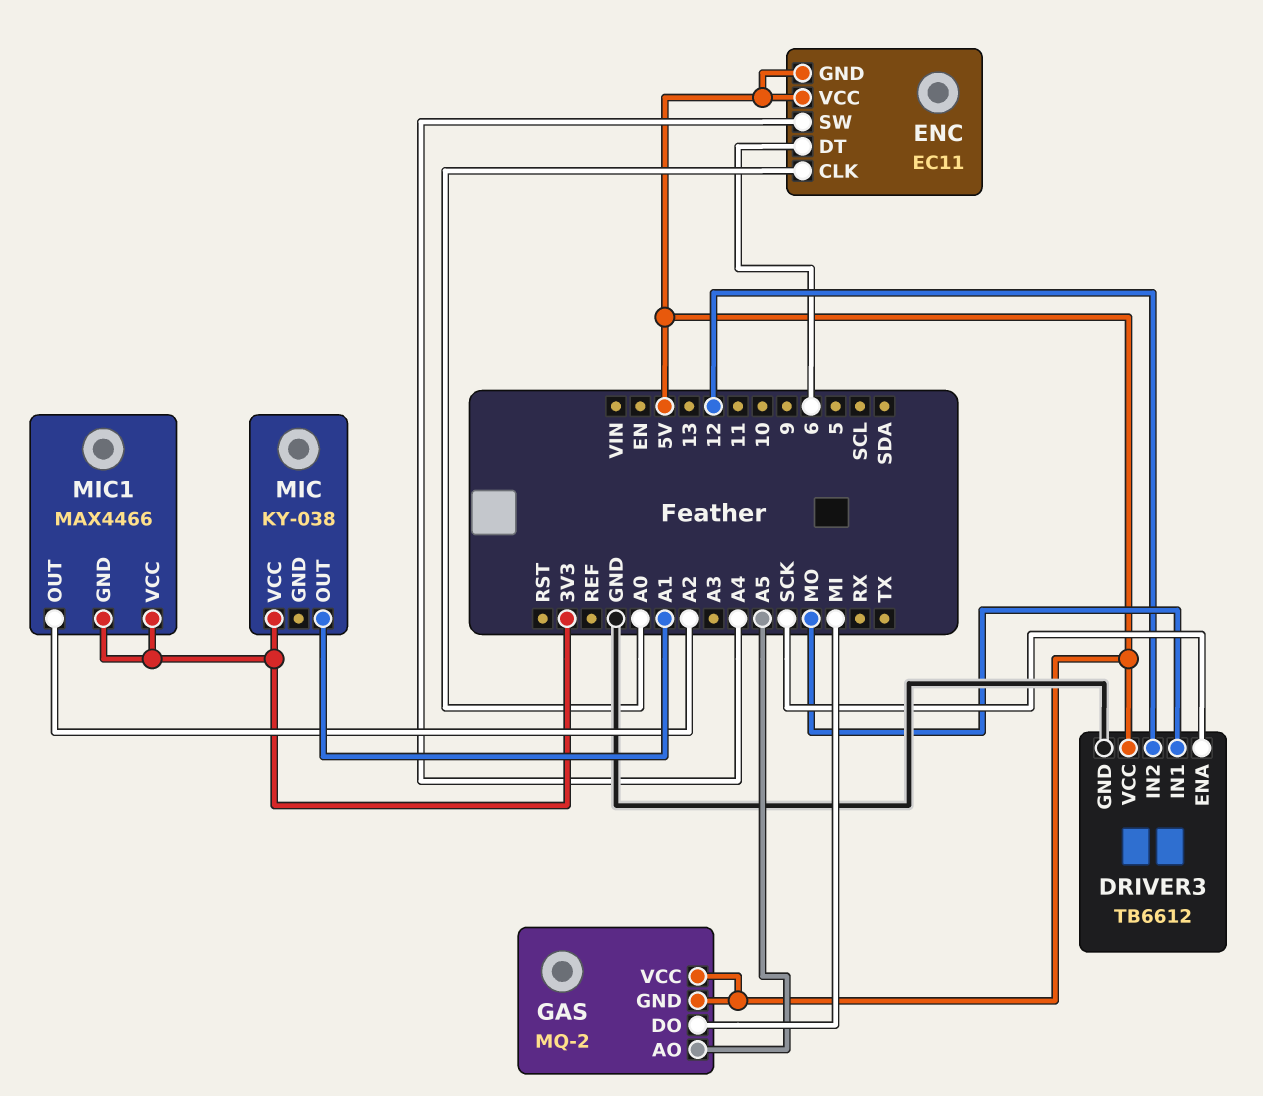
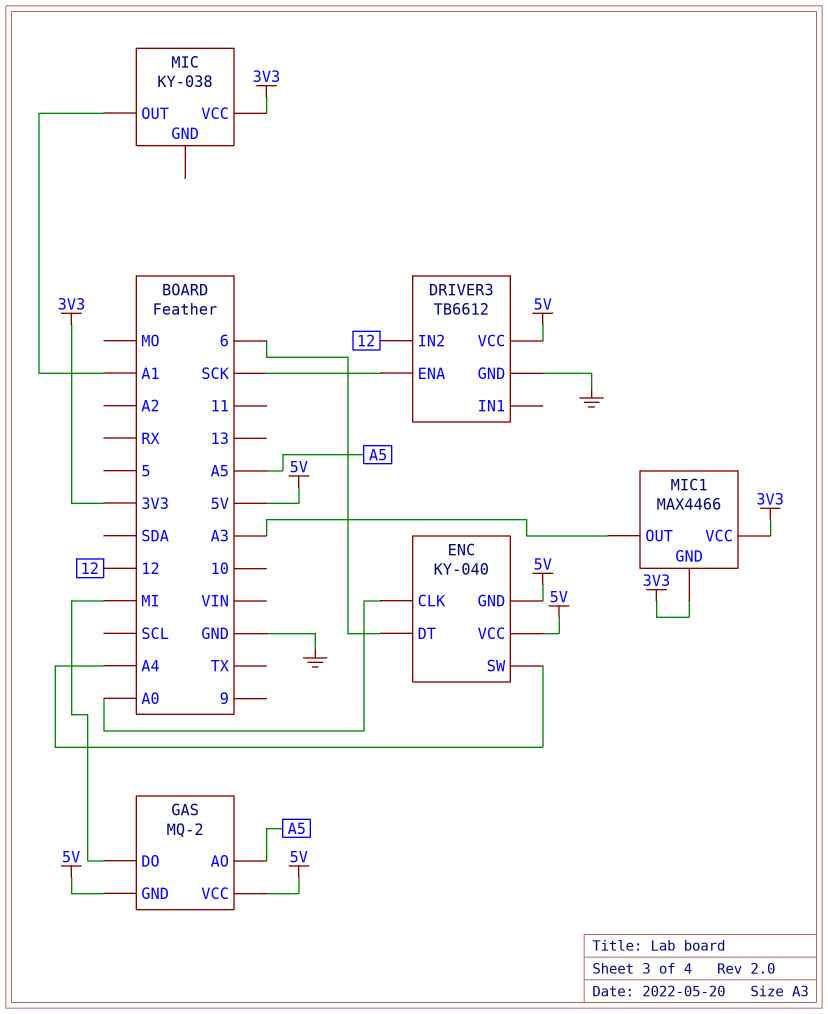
DRIVER3 pin IN1: MO -> none
ENC: EC11 -> KY-040
MIC1 pin OUT: A2 -> A3

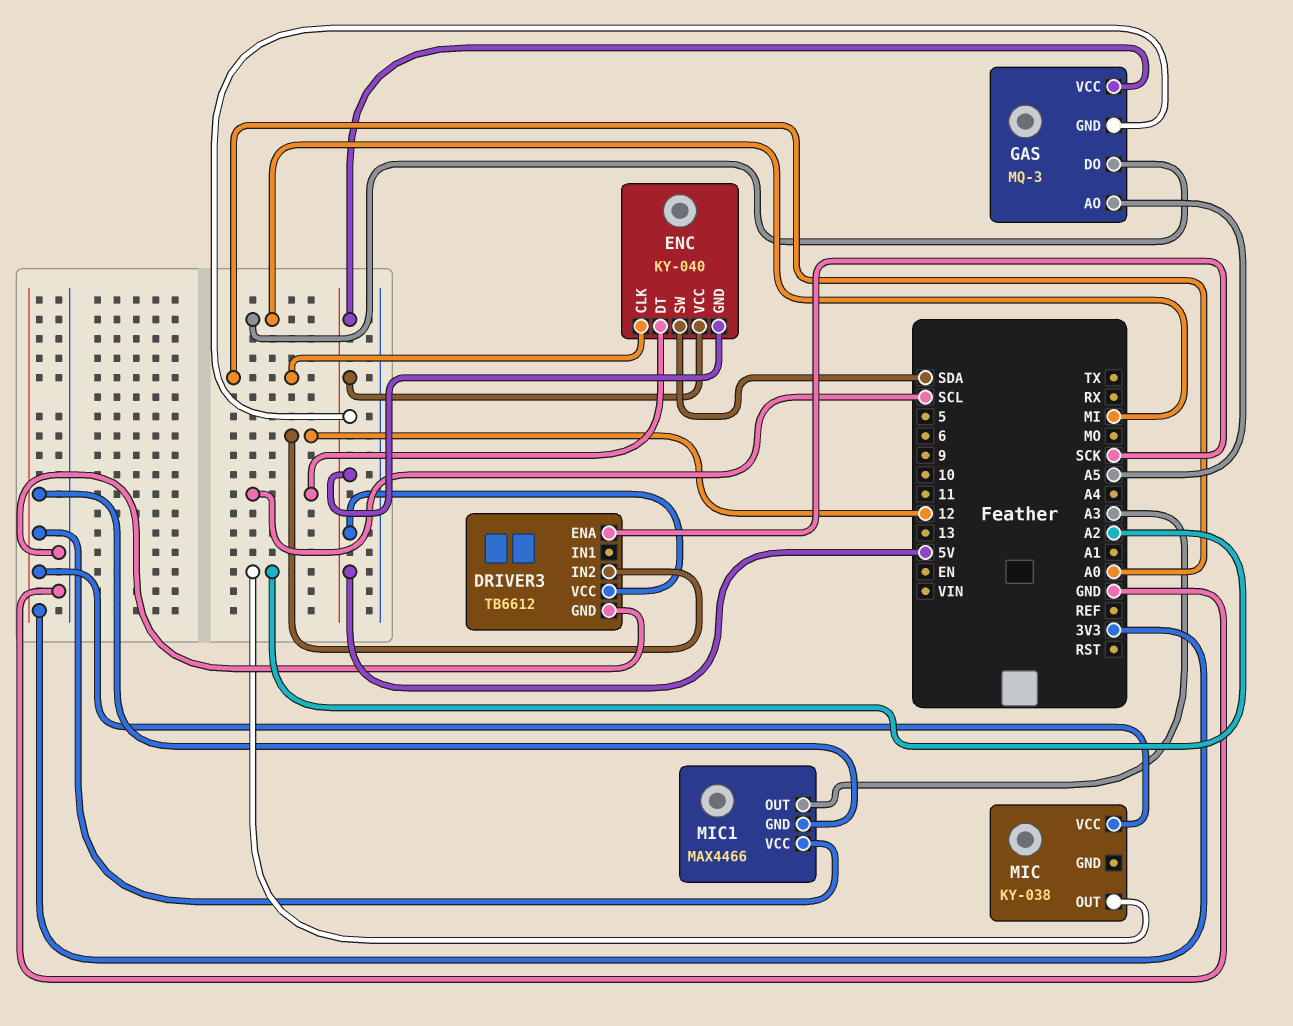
ENC pin DT: 6 -> SCL
ENC pin SW: A4 -> SDA
GAS: MQ-2 -> MQ-3
MIC pin OUT: A1 -> A2

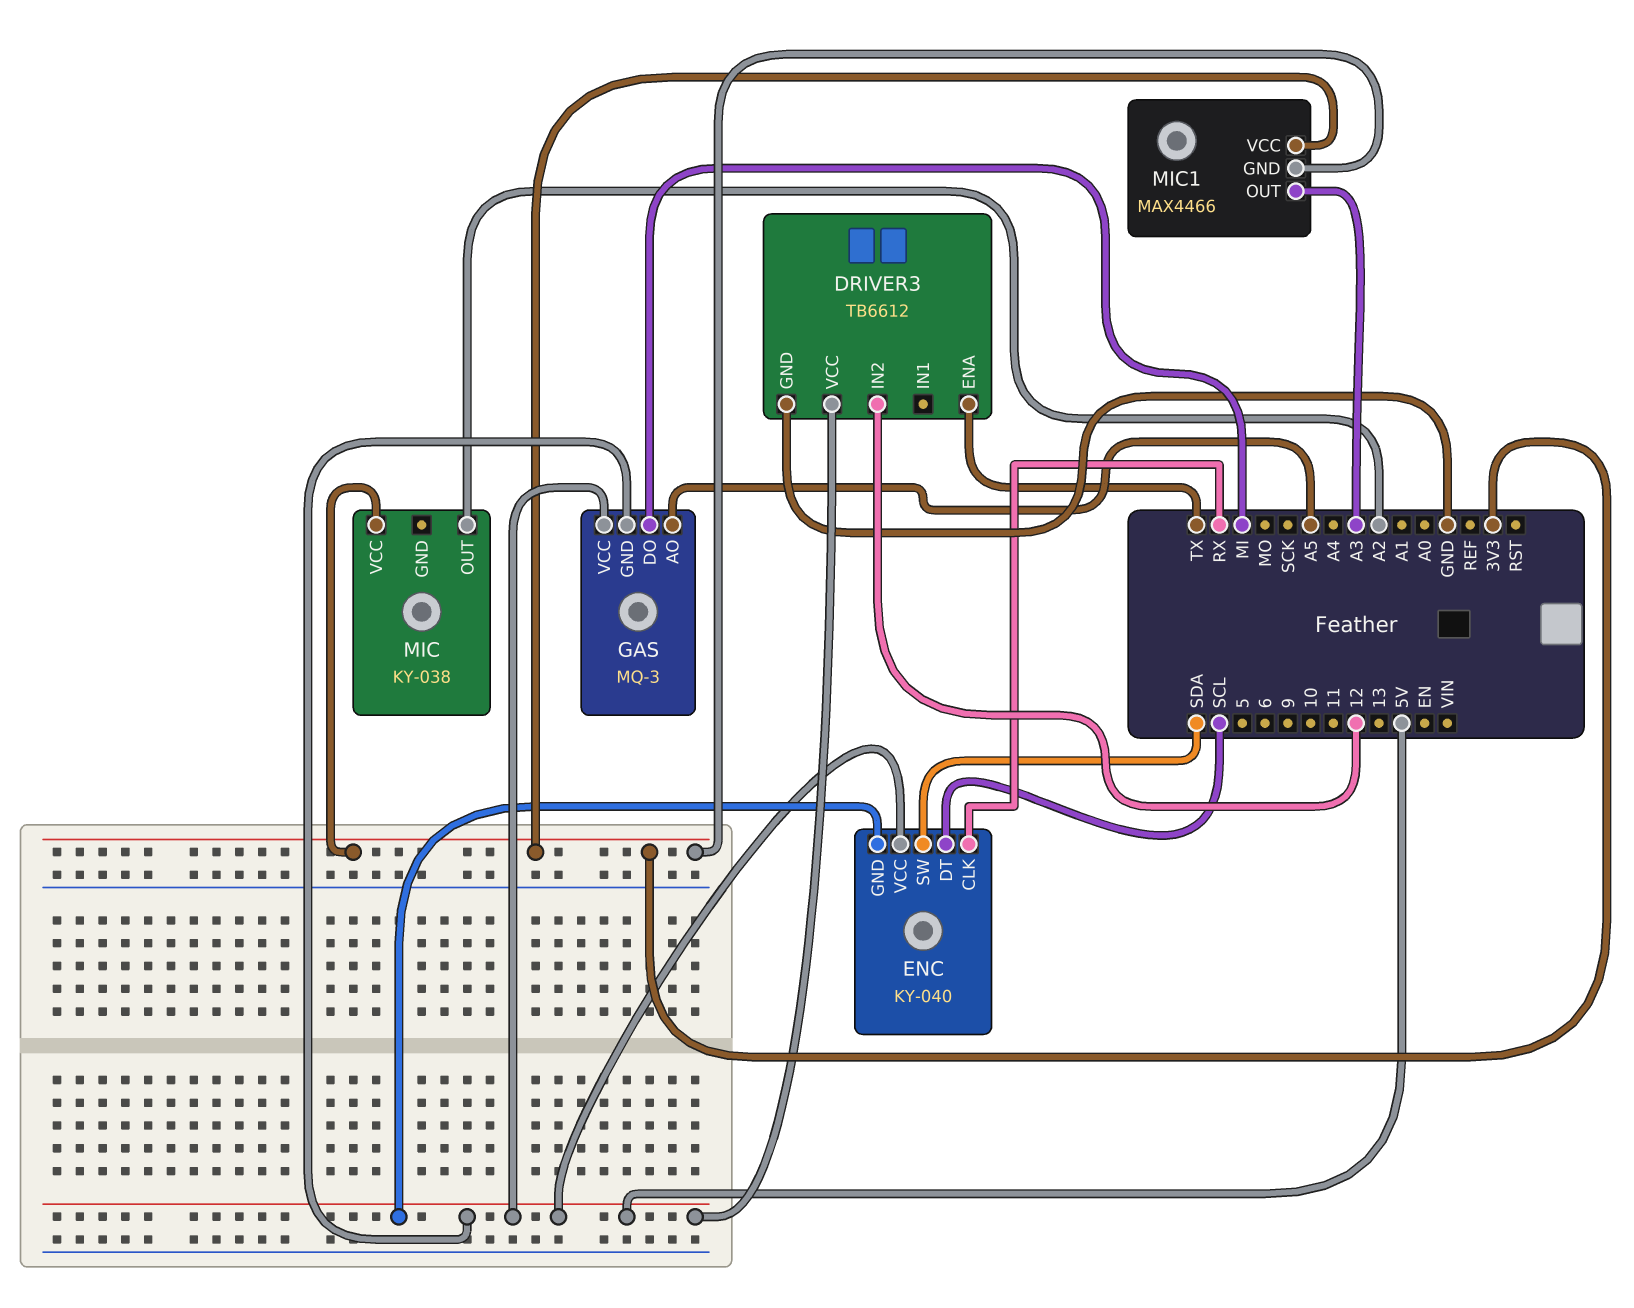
DRIVER3 pin ENA: SCK -> TX
ENC pin CLK: A0 -> RX

